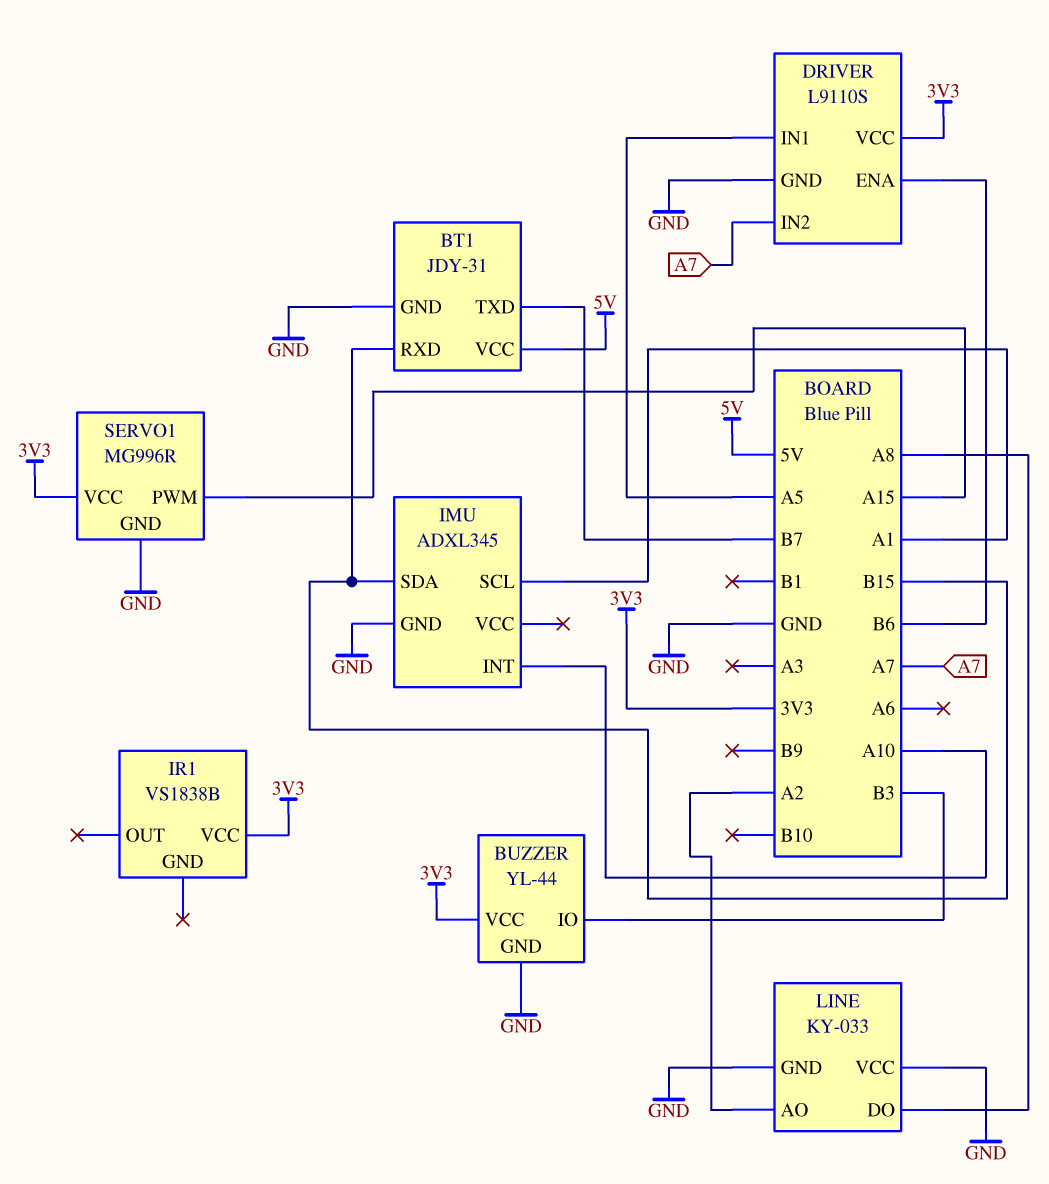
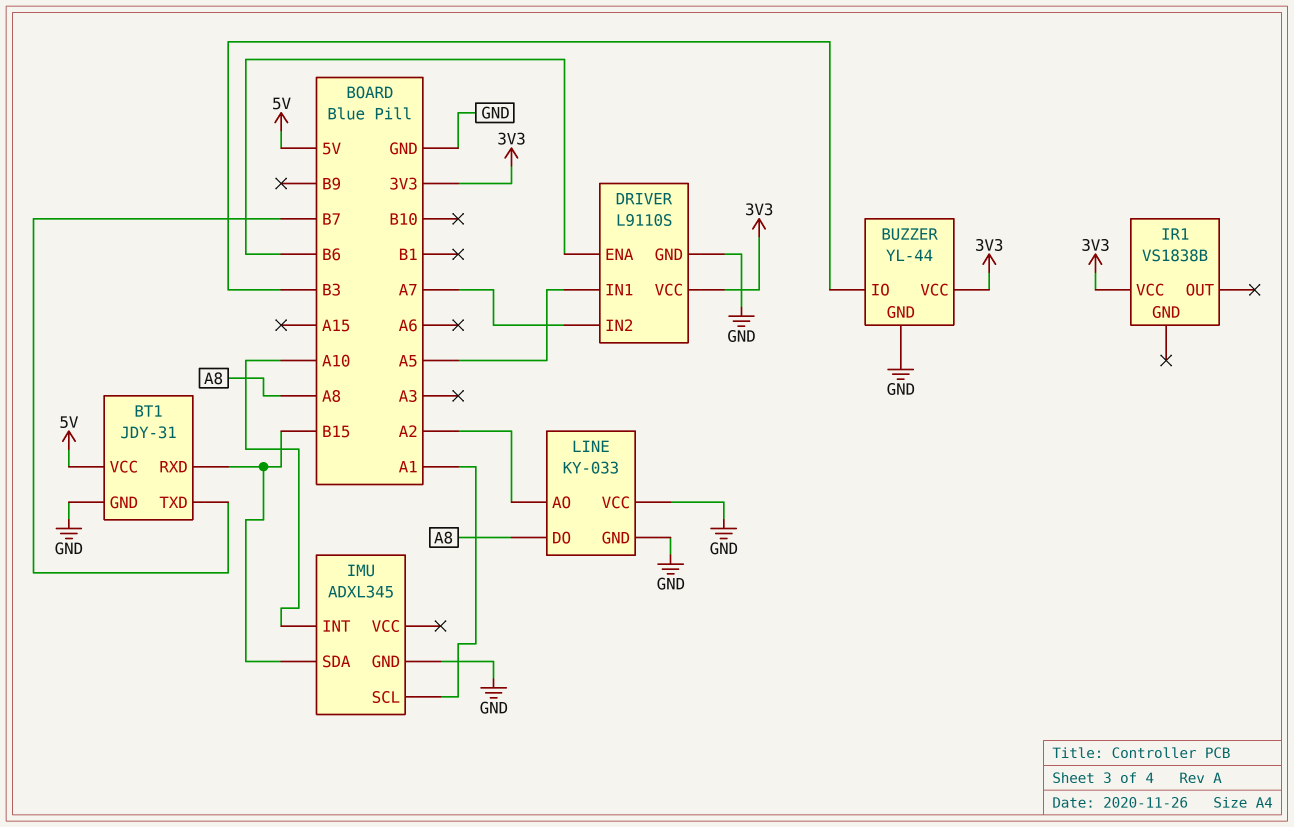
SERVO1: MG996R -> none
SERVO1 pin GND: GND -> none
SERVO1 pin PWM: A15 -> none
SERVO1 pin VCC: 3V3 -> none

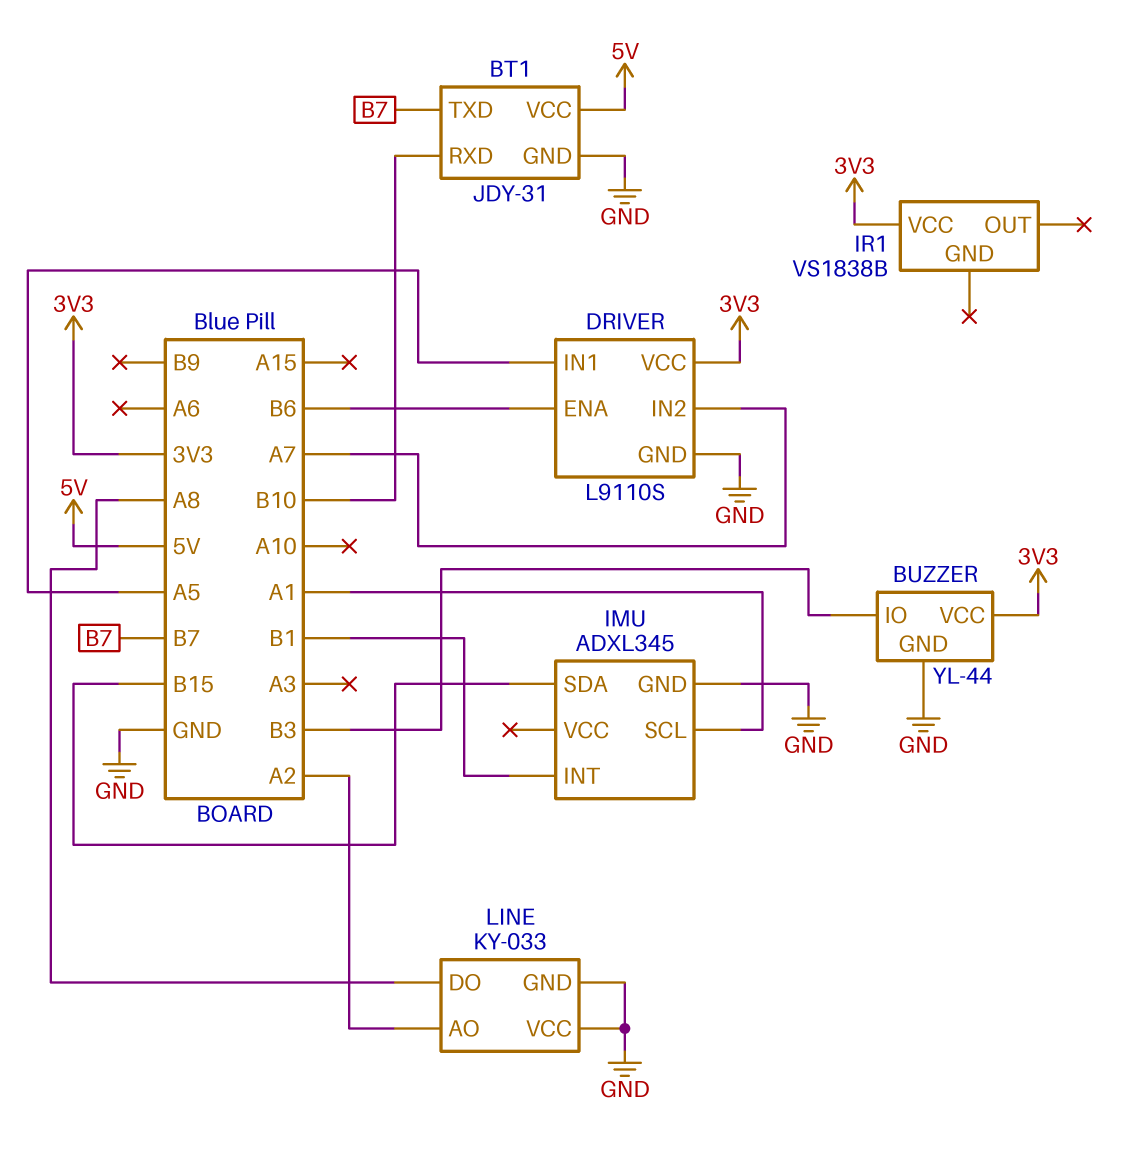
BT1 pin RXD: B15 -> B10
IMU pin INT: A10 -> B1

